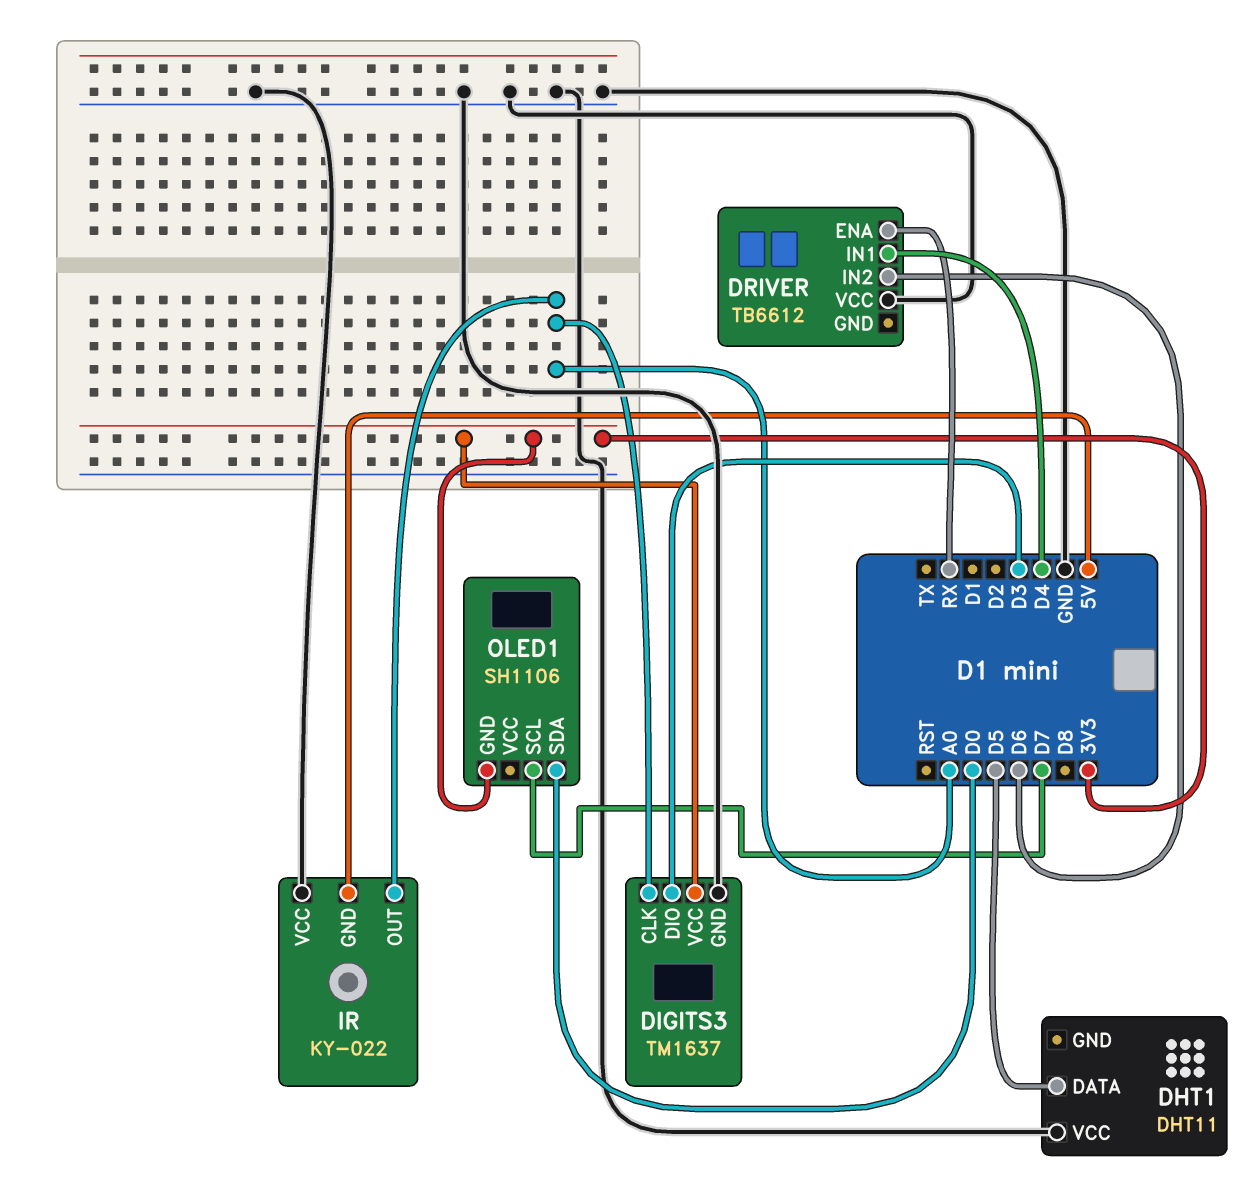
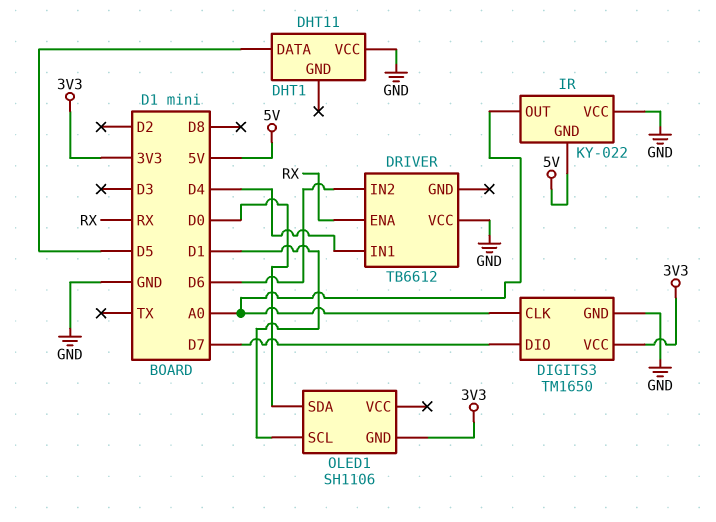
DIGITS3: TM1637 -> TM1650
DIGITS3 pin DIO: D3 -> D7
OLED1 pin SCL: D7 -> D1

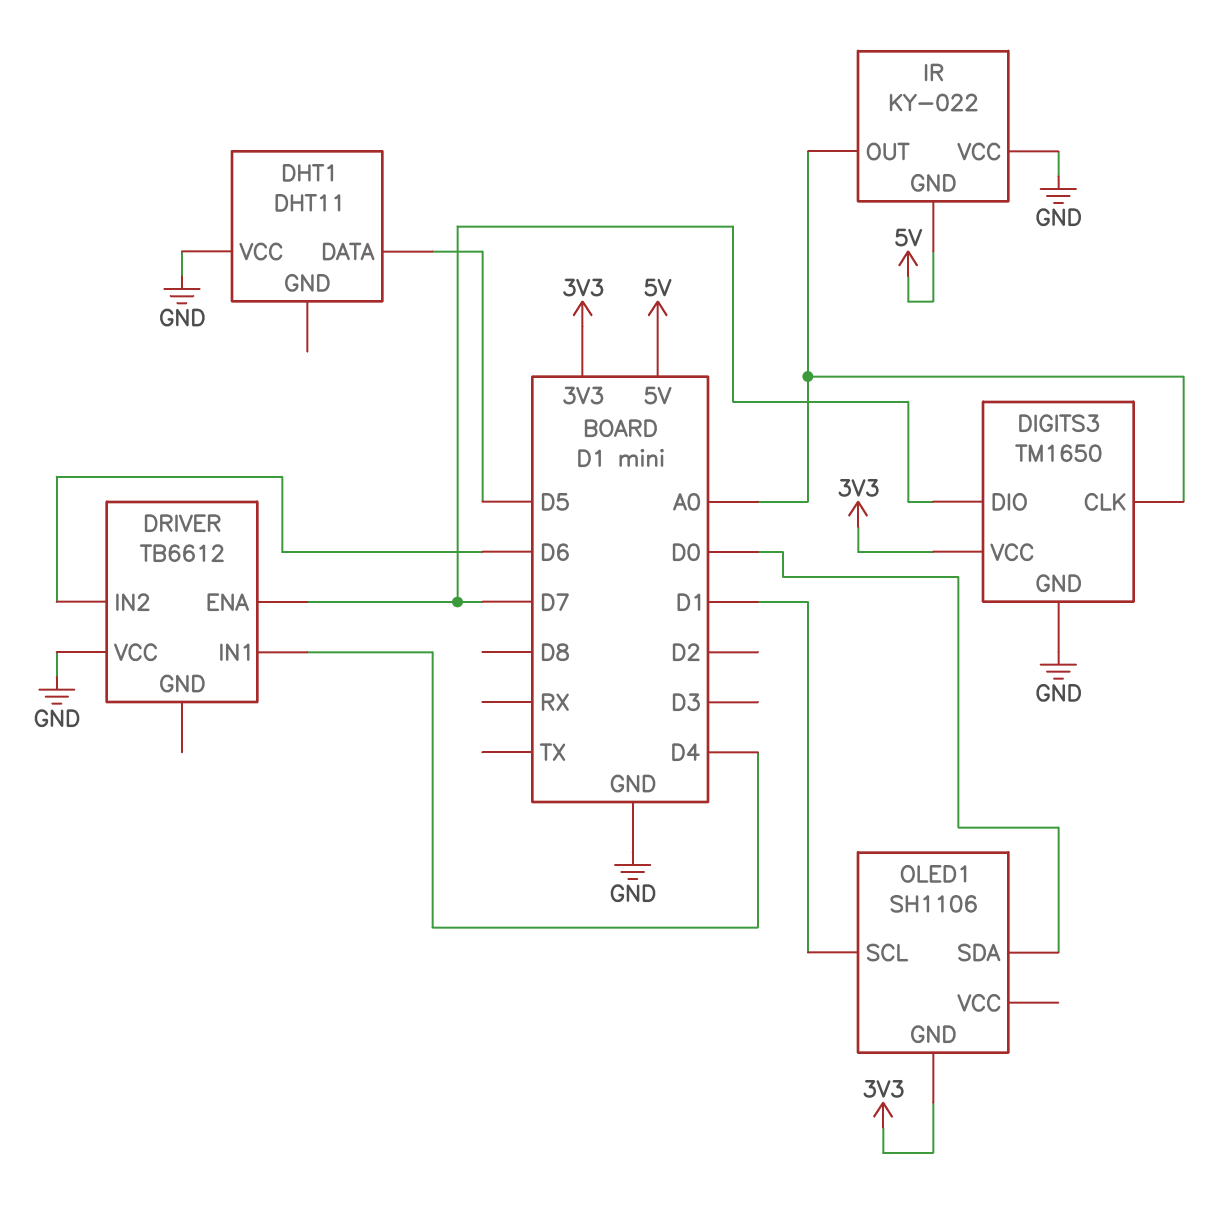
DRIVER pin ENA: RX -> D7

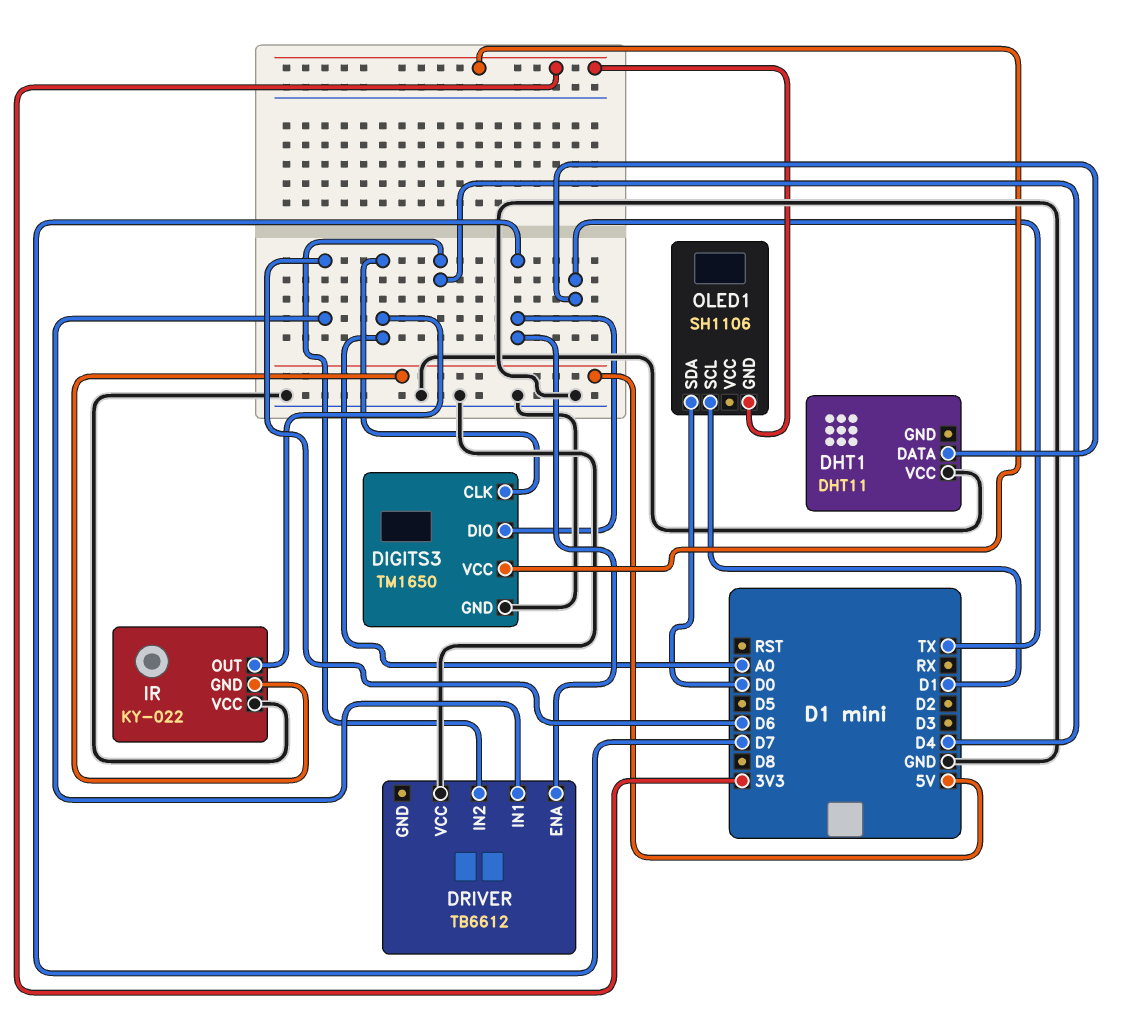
DHT1 pin DATA: D5 -> TX
DRIVER pin IN1: D4 -> D6
DRIVER pin IN2: D6 -> D4

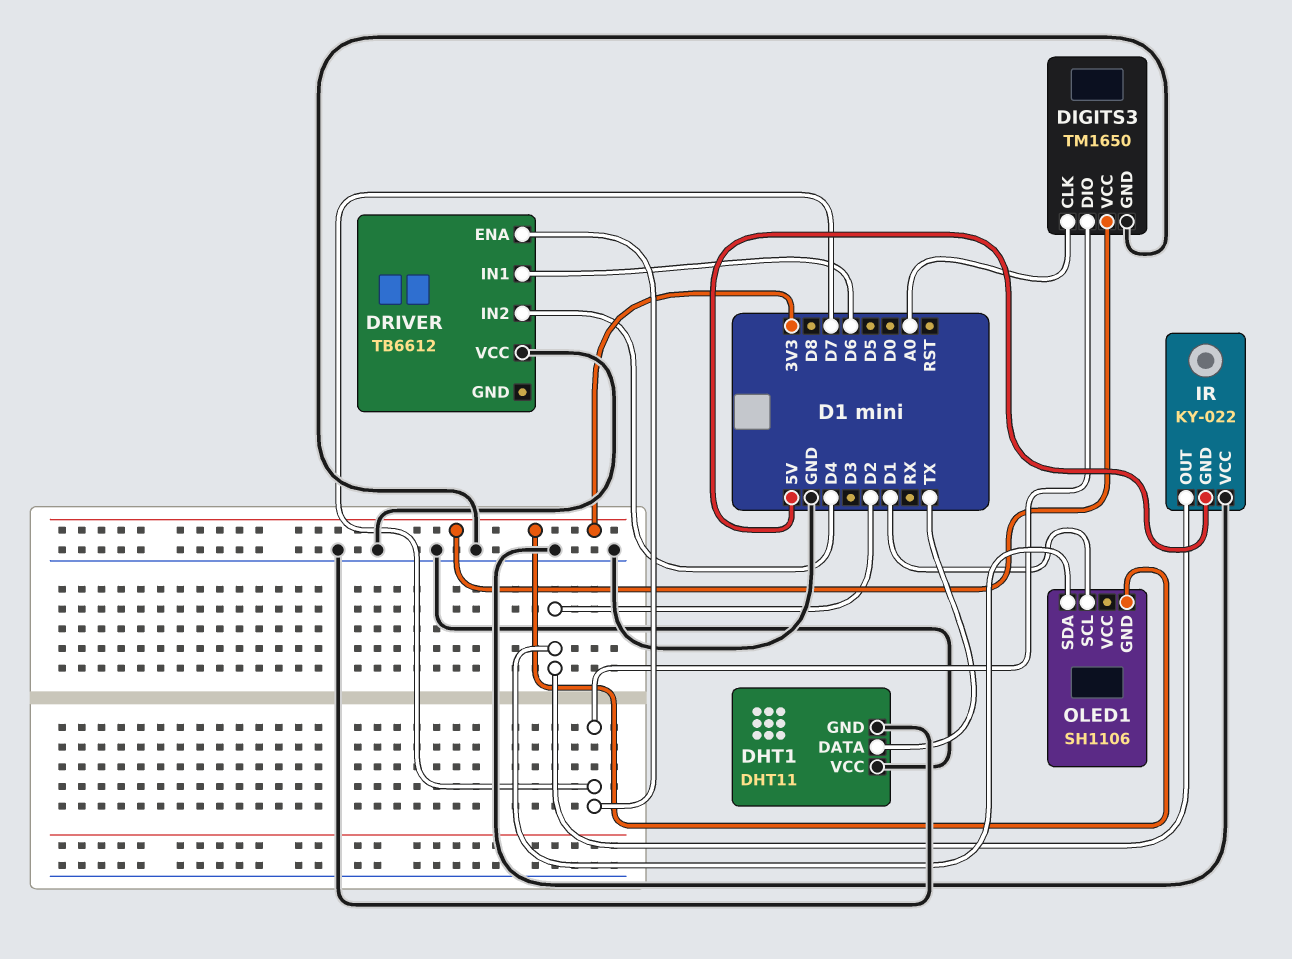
DHT1 pin GND: none -> GND
IR pin OUT: A0 -> D2
OLED1 pin SDA: D0 -> D2

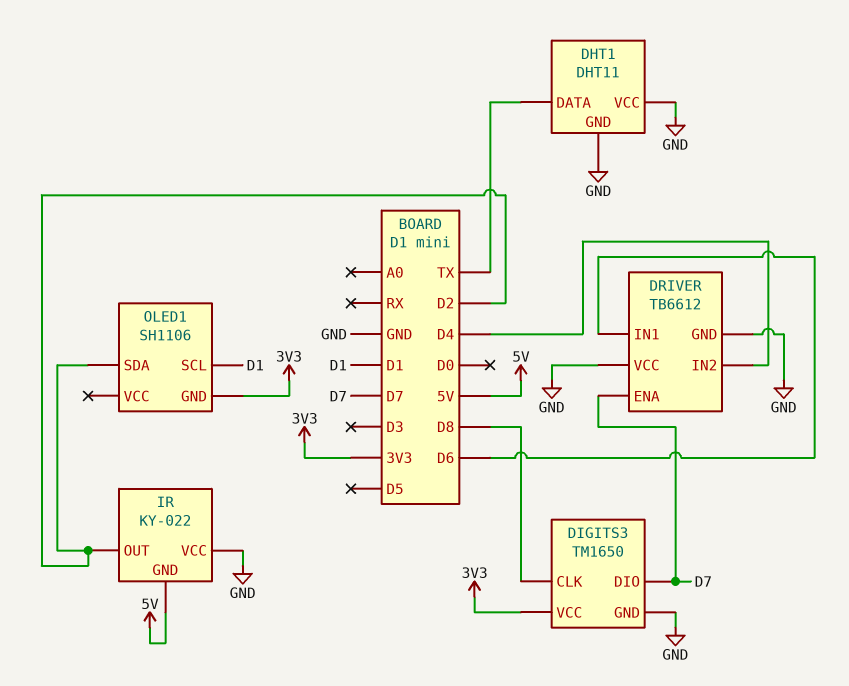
DIGITS3 pin CLK: A0 -> D8
DRIVER pin GND: none -> GND

